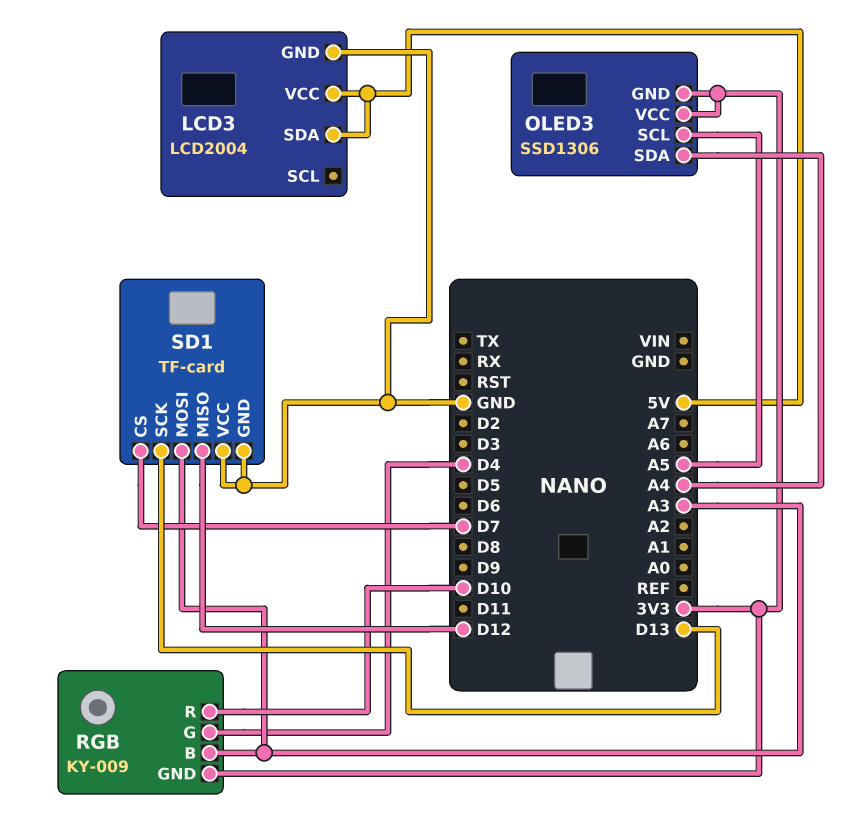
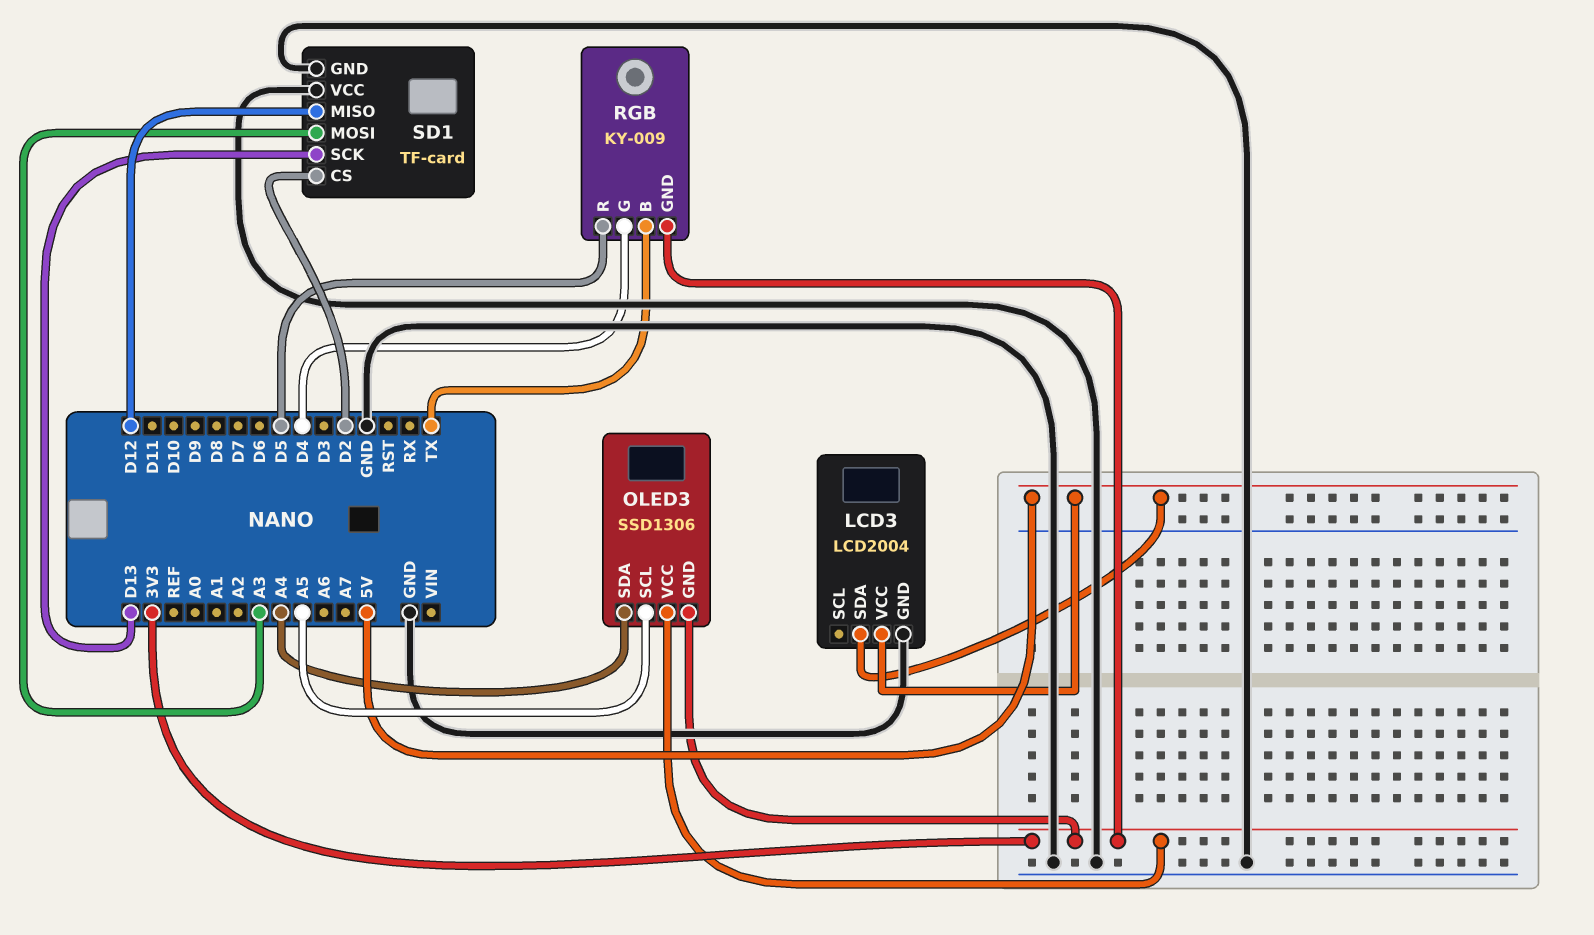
RGB pin B: A3 -> TX
RGB pin R: D10 -> D5
SD1 pin CS: D7 -> D2

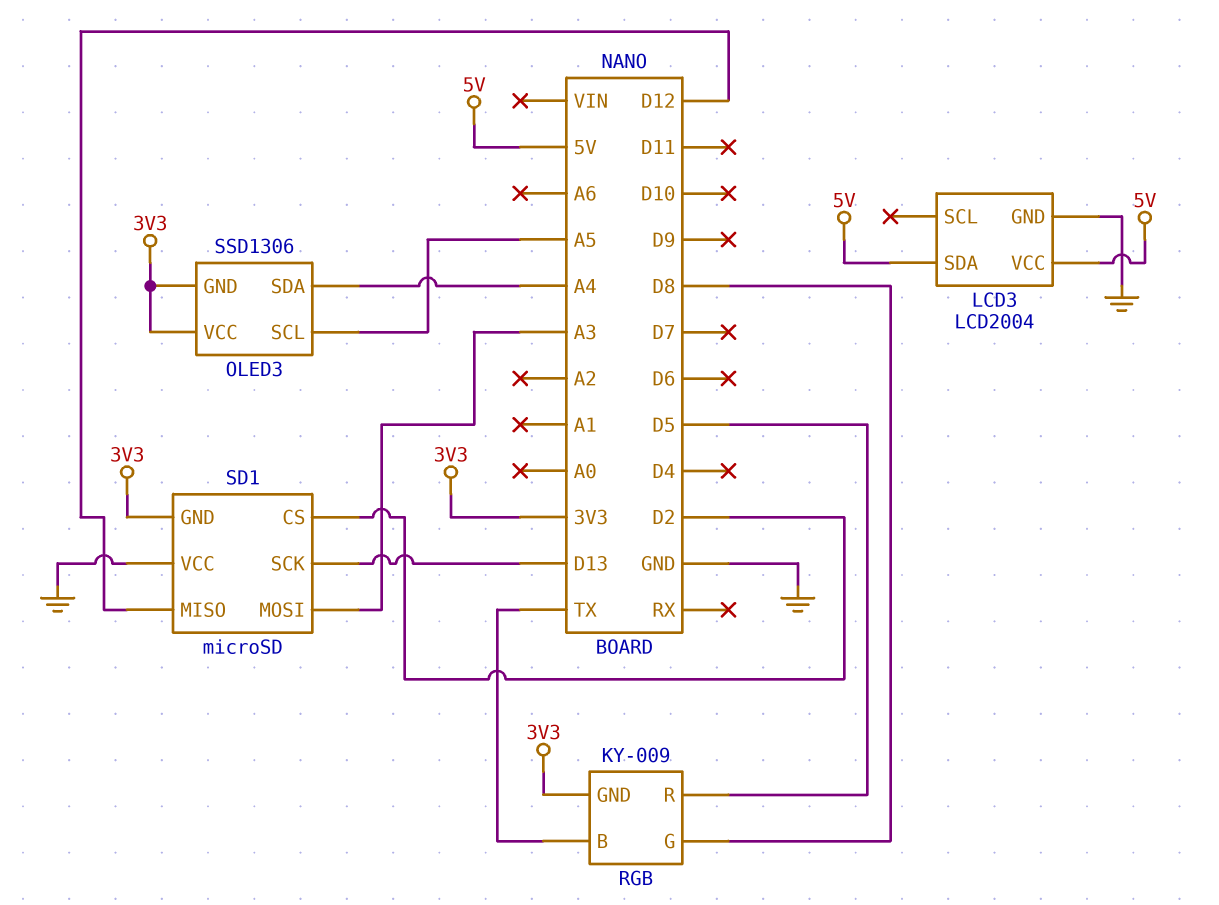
RGB pin G: D4 -> D8
SD1: TF-card -> microSD
SD1 pin GND: GND -> 3V3

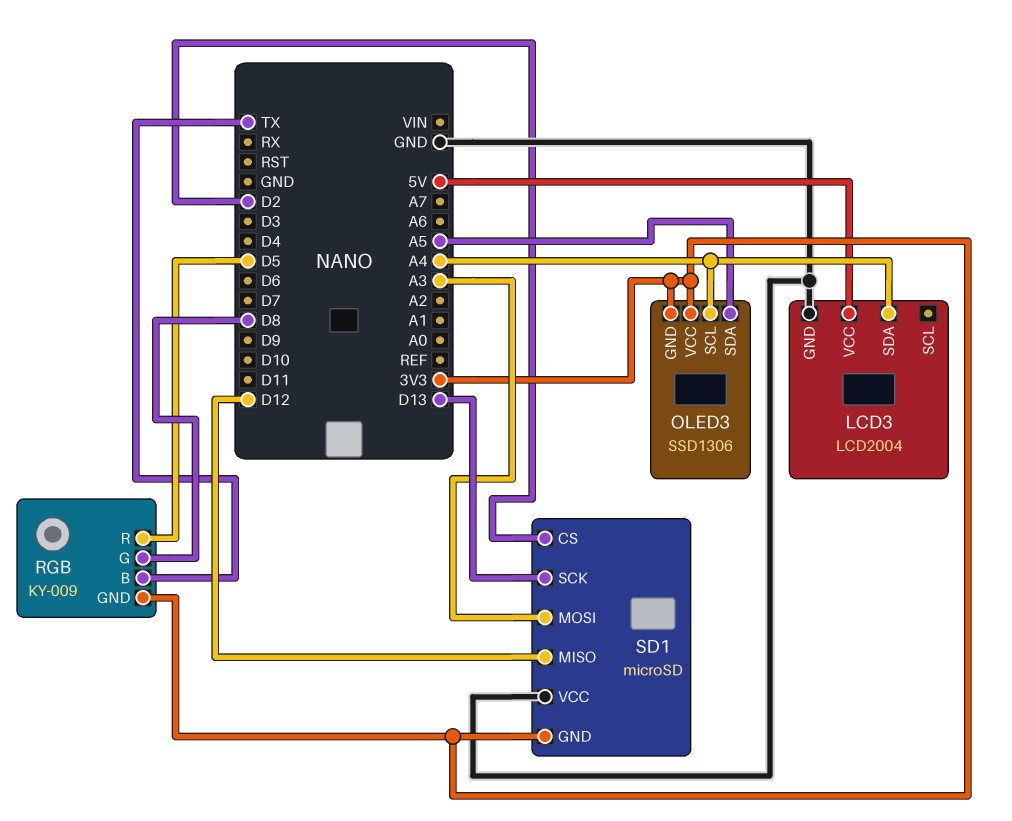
LCD3 pin SDA: 5V -> A4
OLED3 pin SCL: A5 -> A4
OLED3 pin SDA: A4 -> A5

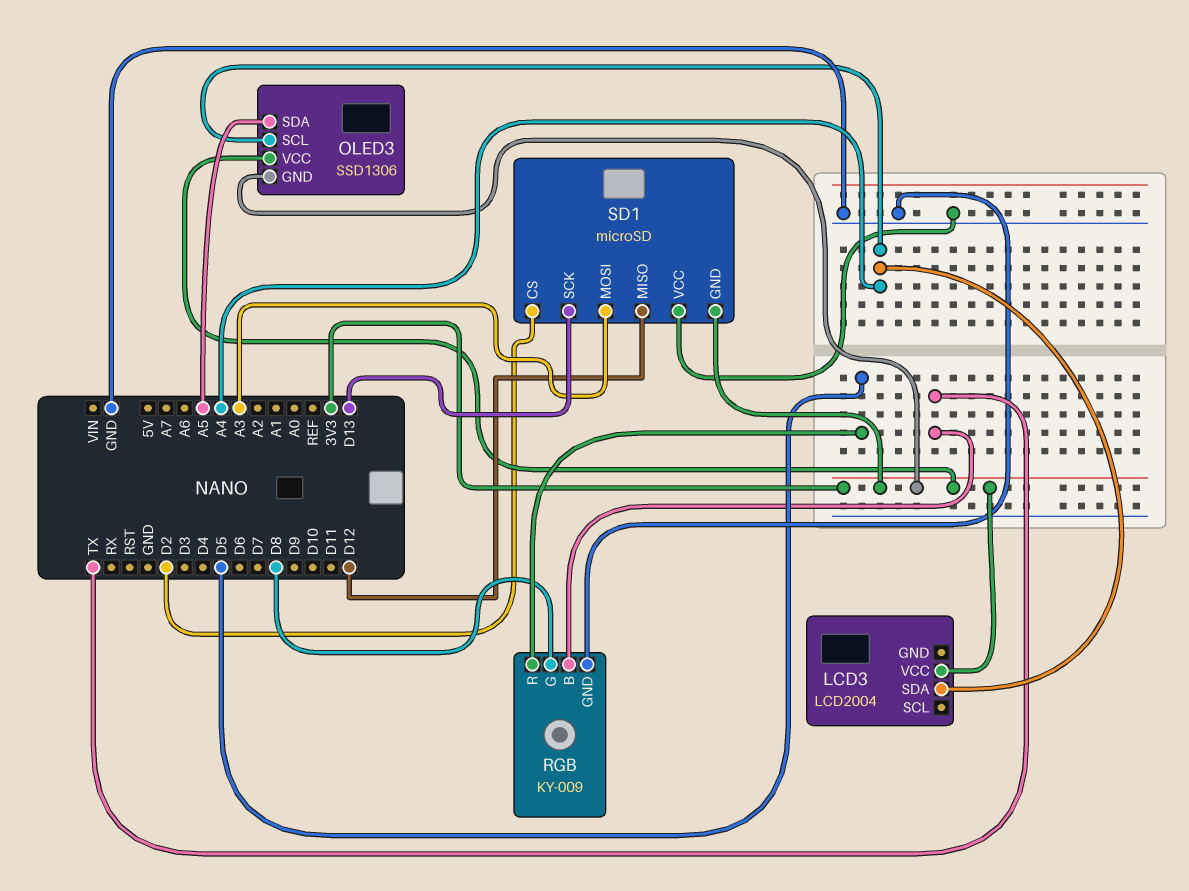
LCD3 pin GND: GND -> none
LCD3 pin VCC: 5V -> 3V3
RGB pin GND: 3V3 -> GND

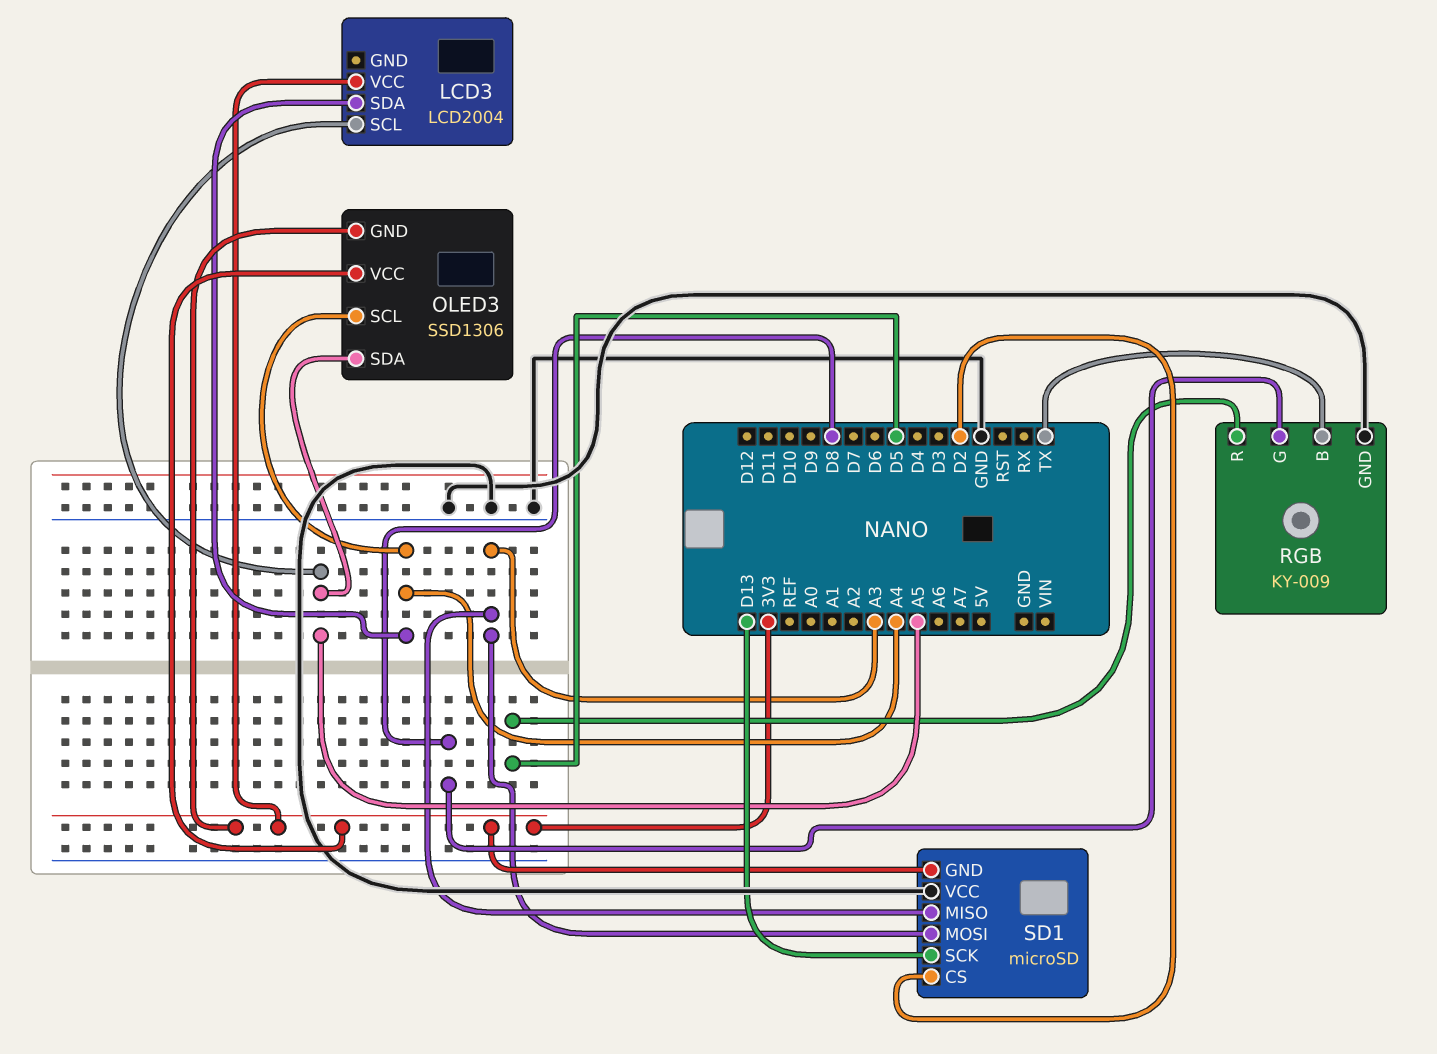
LCD3 pin SCL: none -> A5
SD1 pin MISO: D12 -> A3

